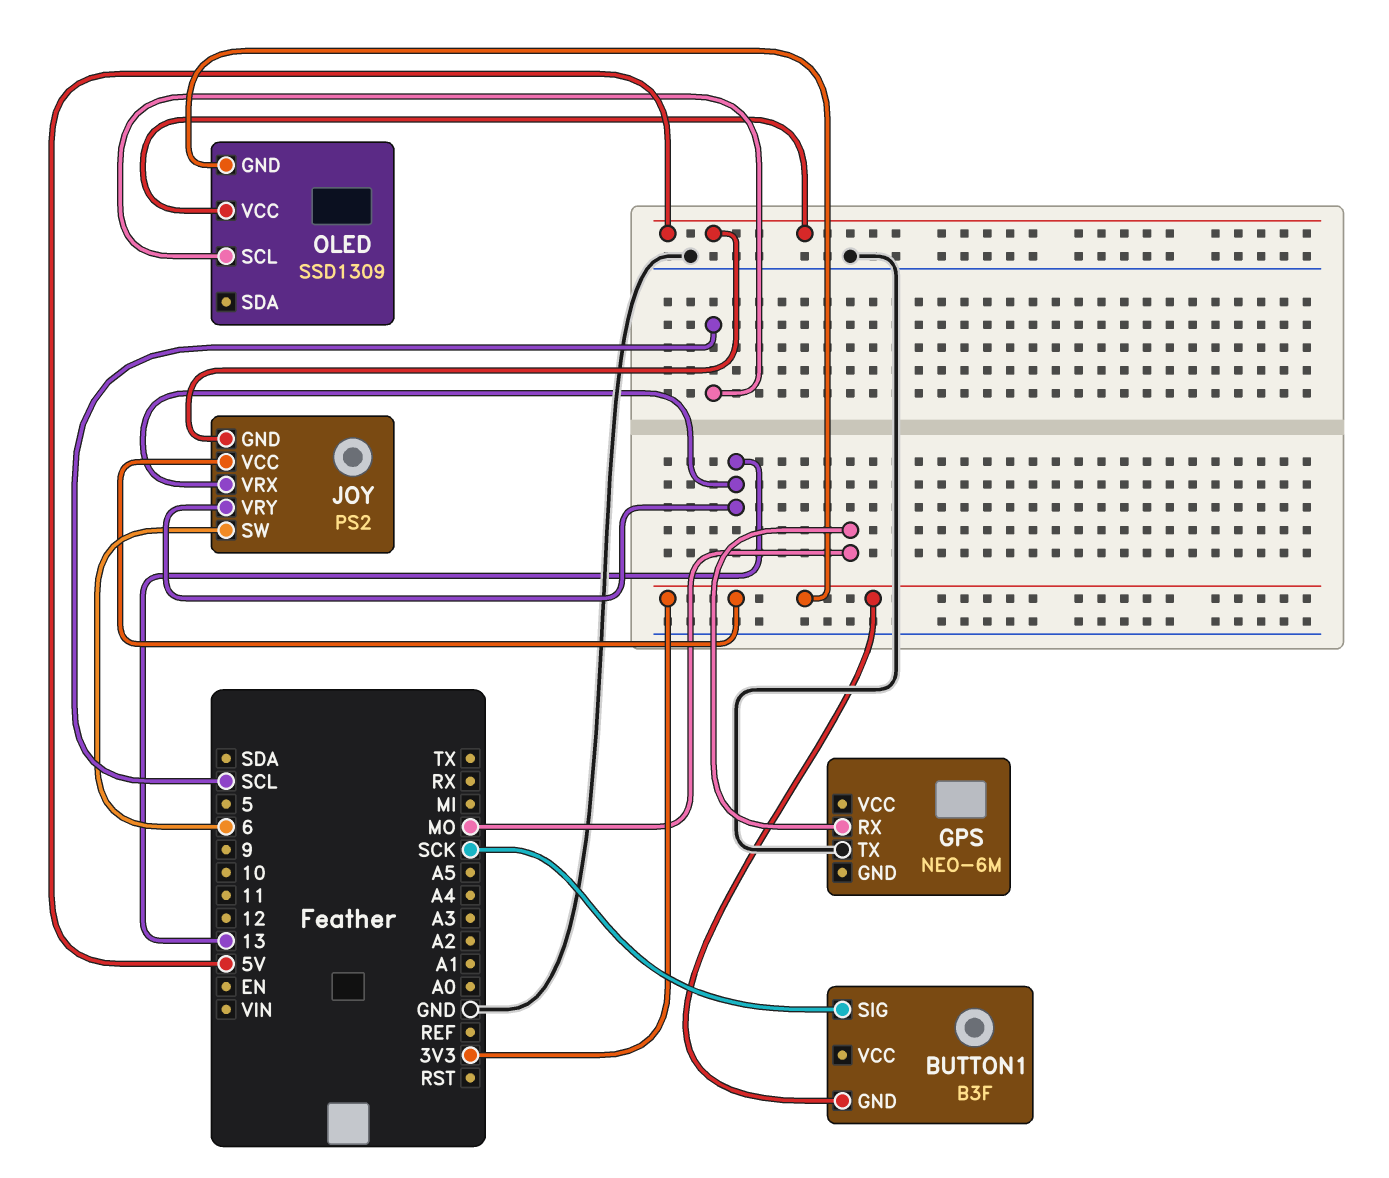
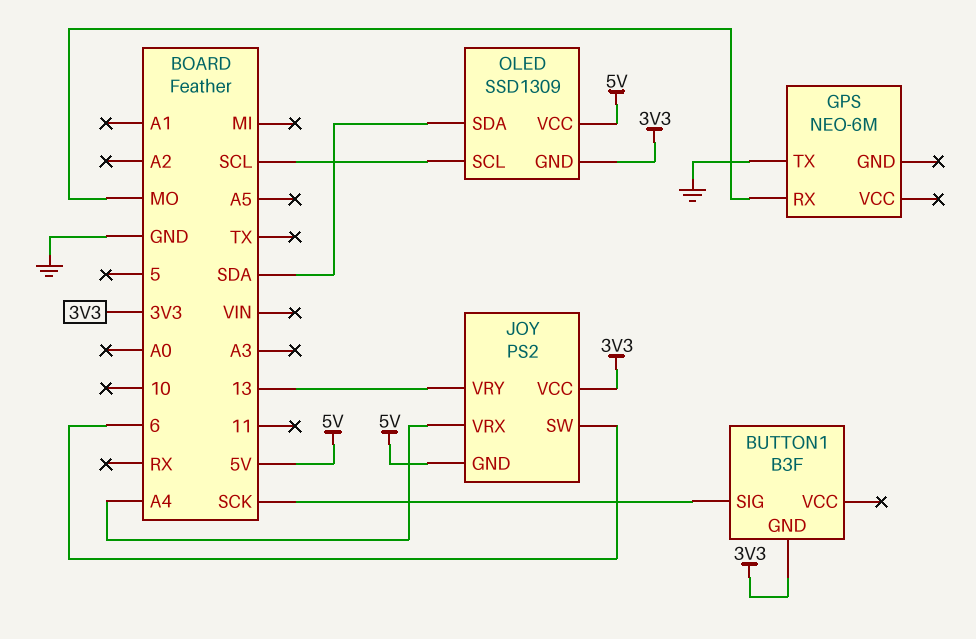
JOY pin VRX: 13 -> A4
OLED pin SDA: none -> SDA

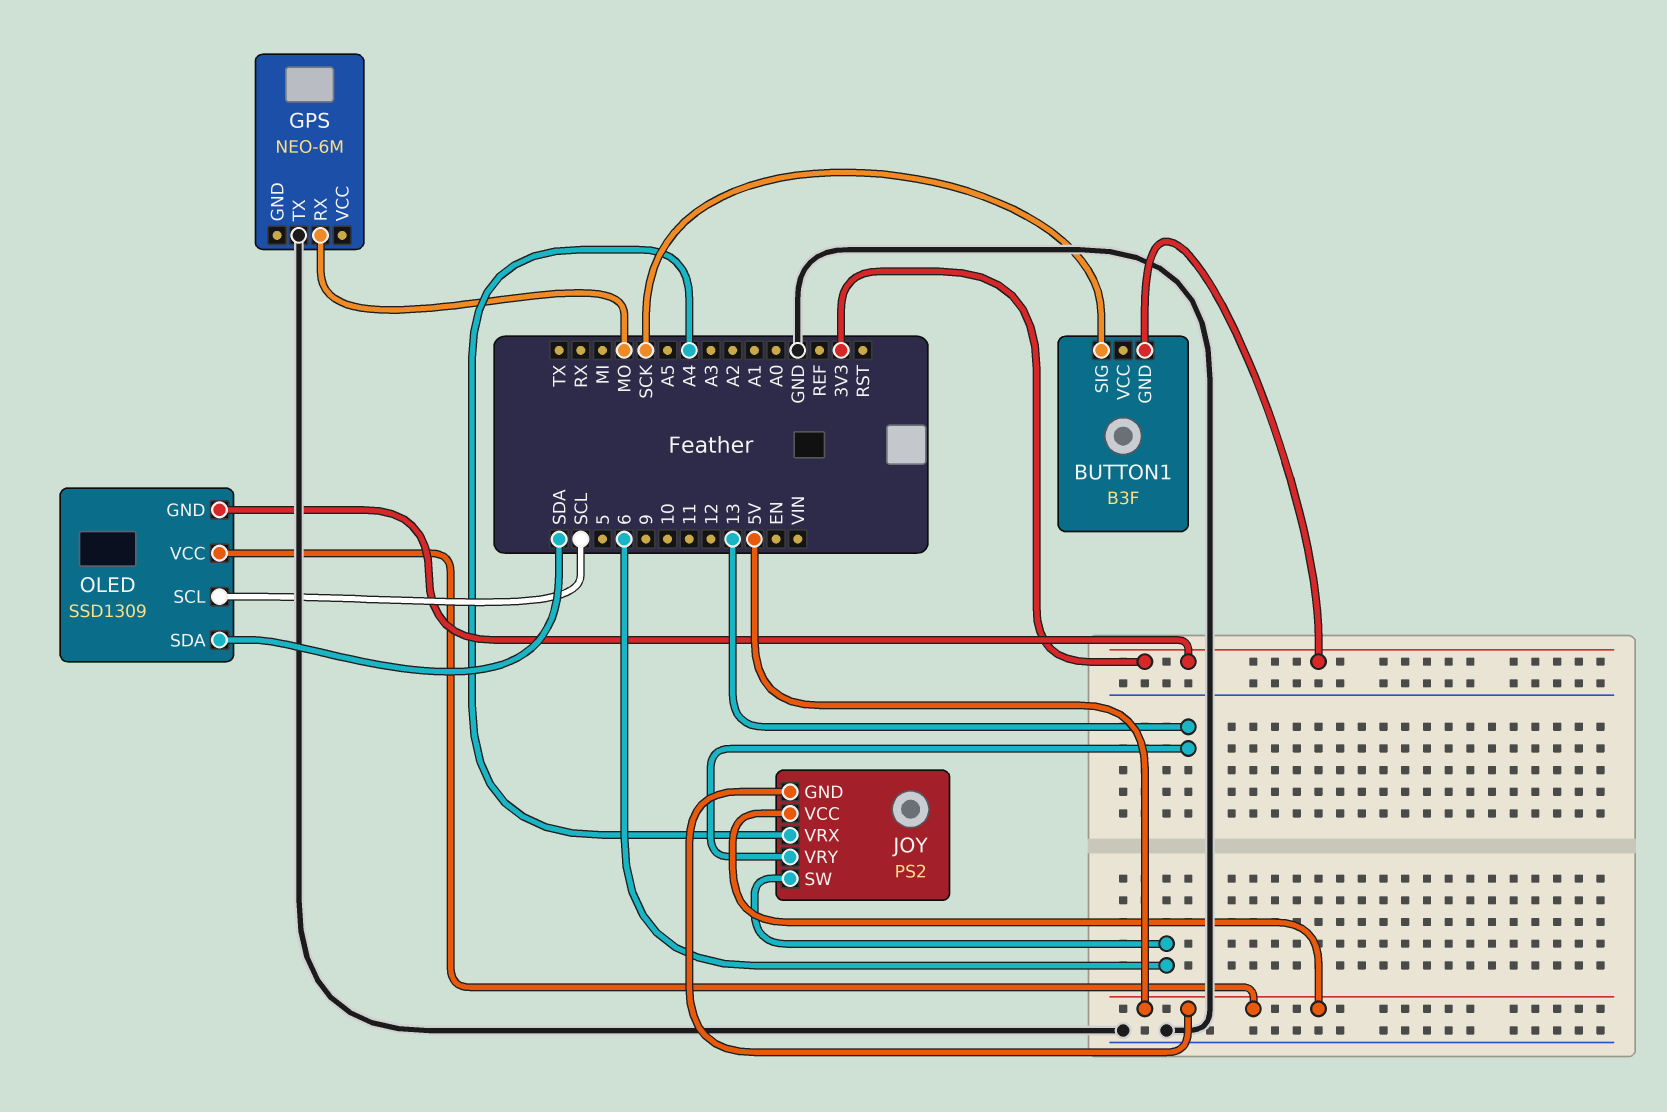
JOY pin VCC: 3V3 -> 5V

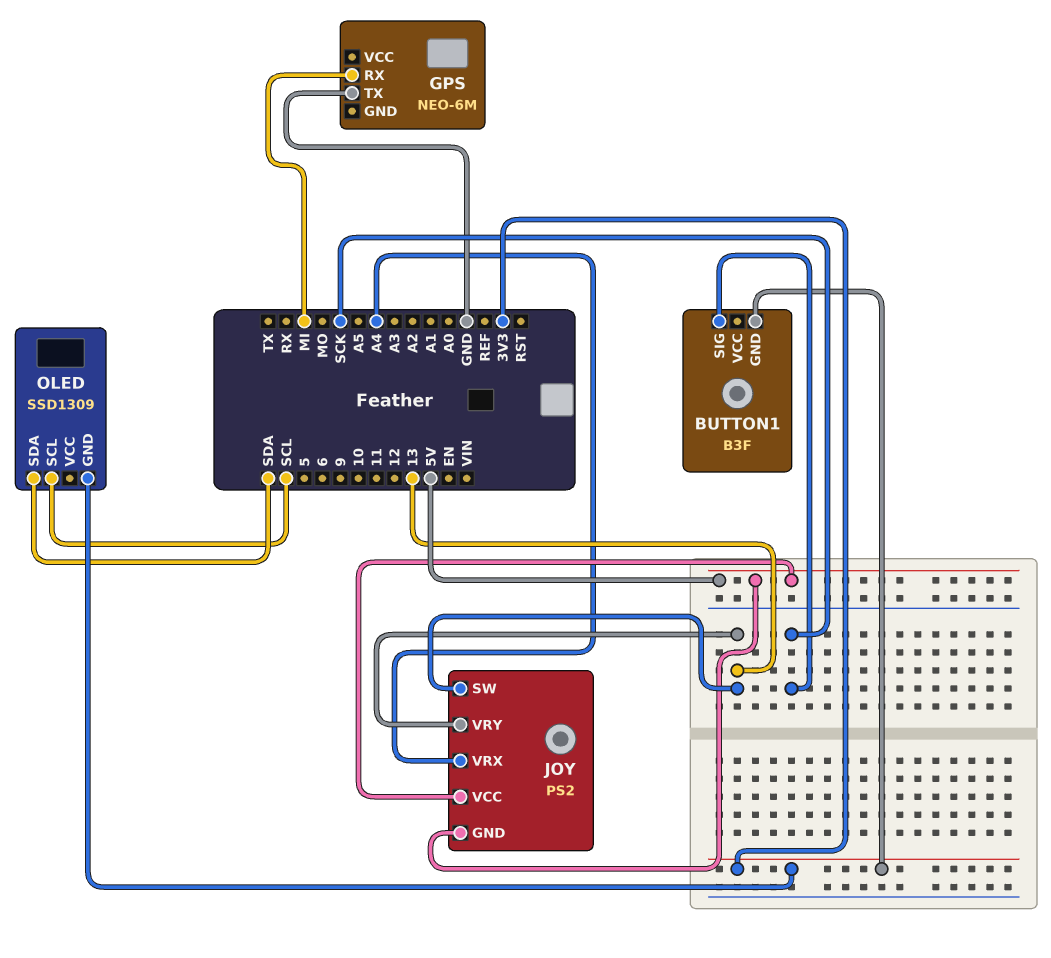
GPS pin RX: MO -> MI
JOY pin SW: 6 -> 13
OLED pin VCC: 5V -> none

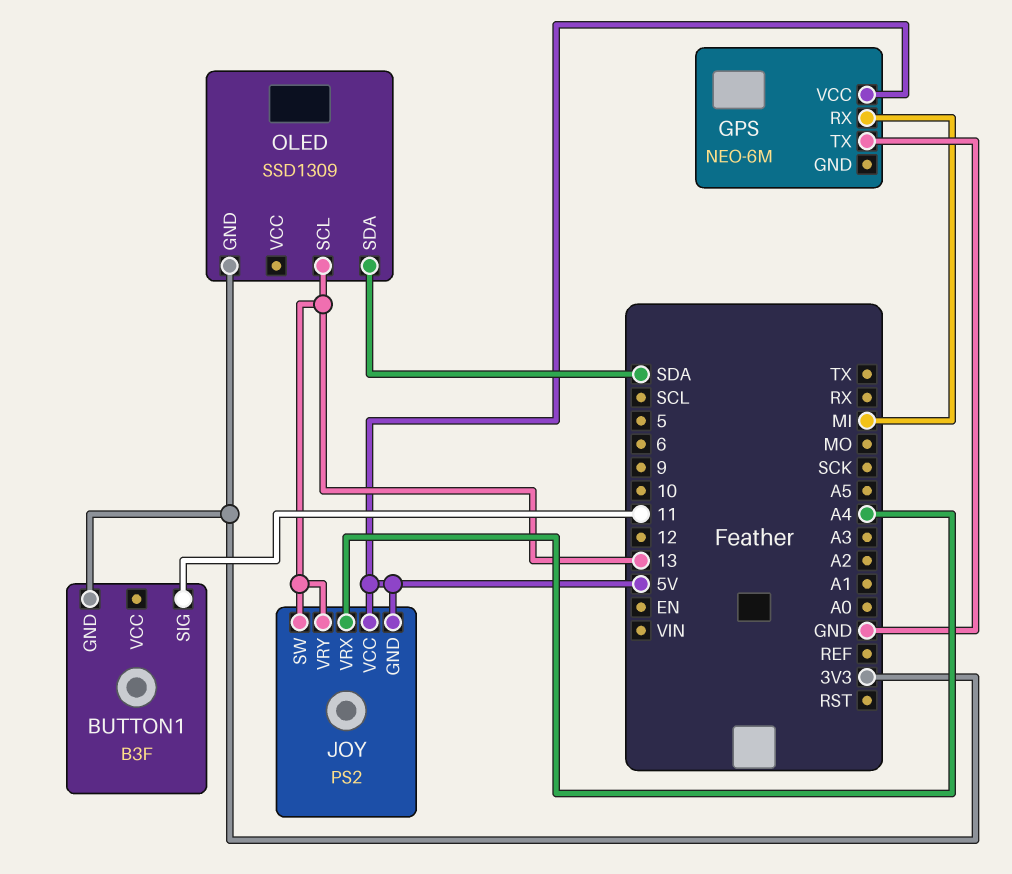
BUTTON1 pin SIG: SCK -> 11
GPS pin VCC: none -> 5V
OLED pin SCL: SCL -> 13

